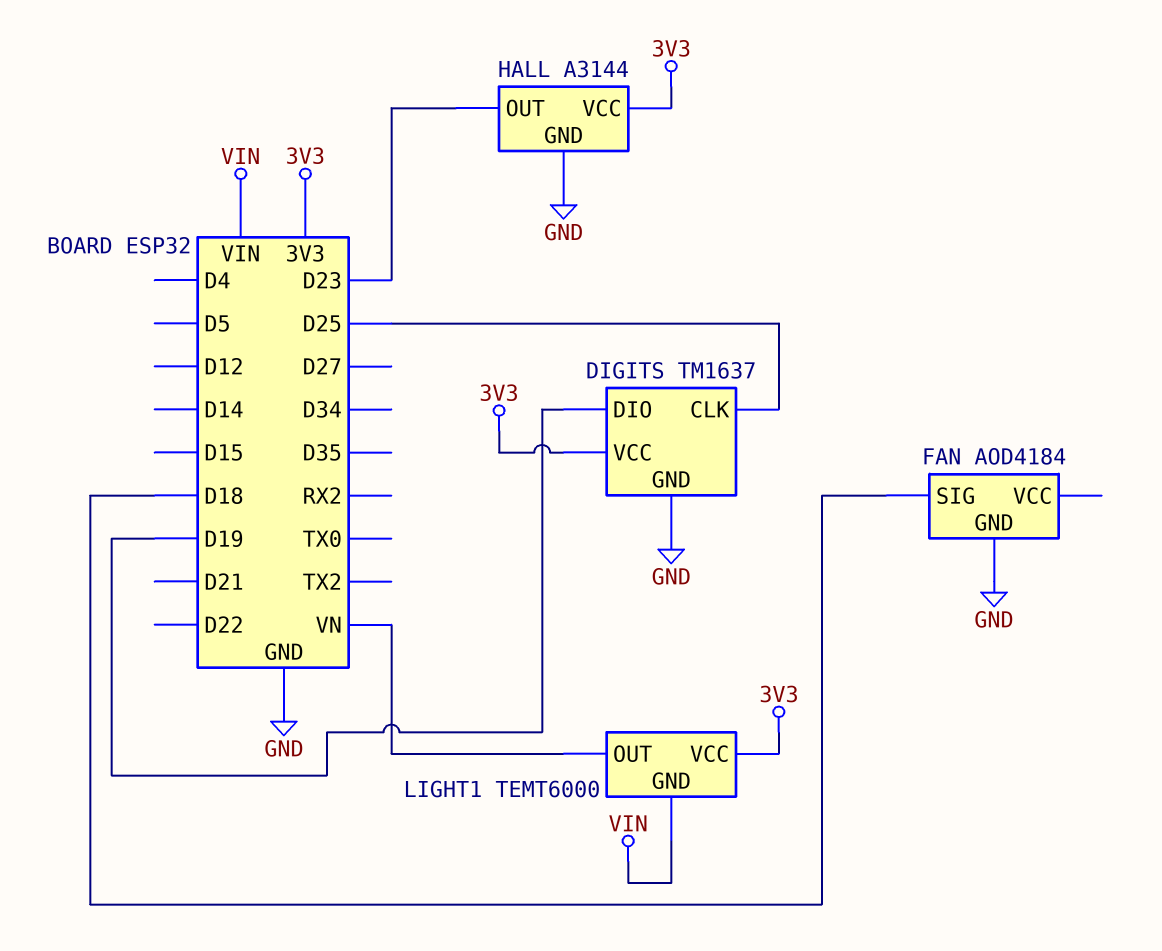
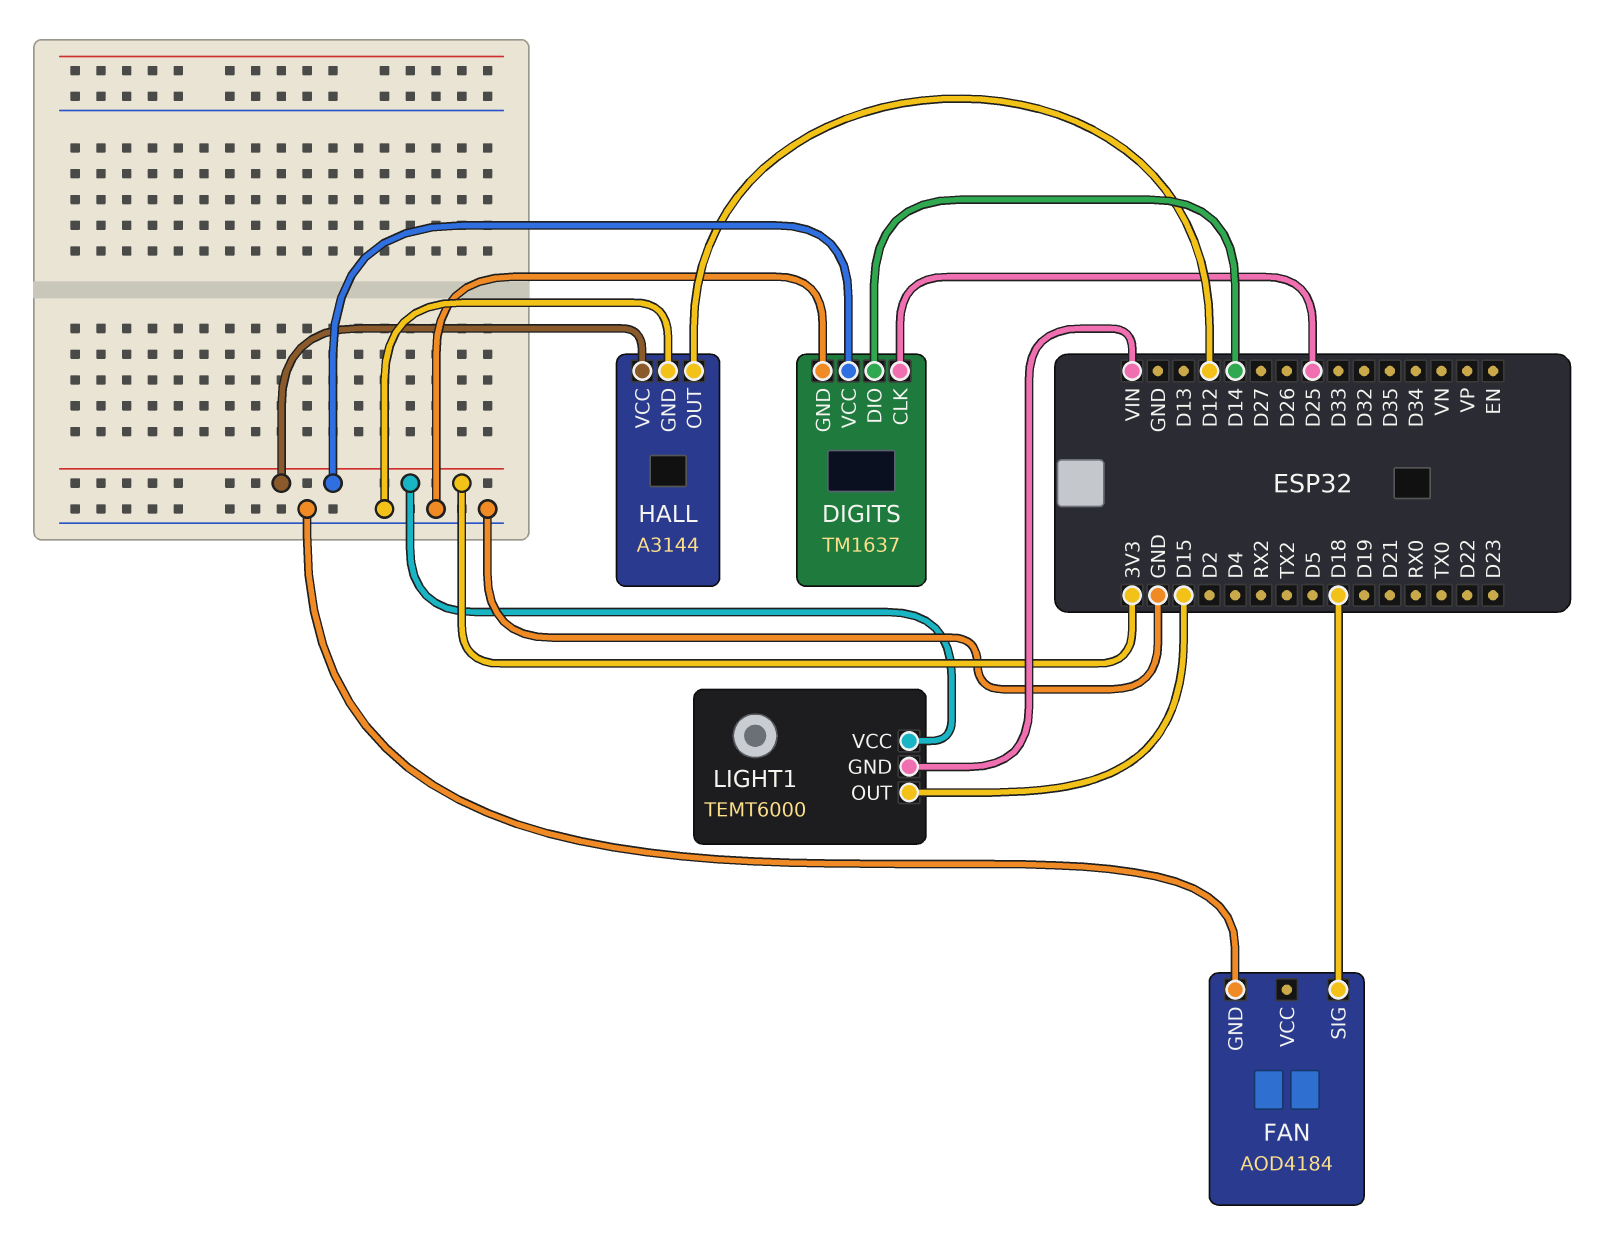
DIGITS pin DIO: D19 -> D14
HALL pin OUT: D23 -> D12
LIGHT1 pin OUT: VN -> D15

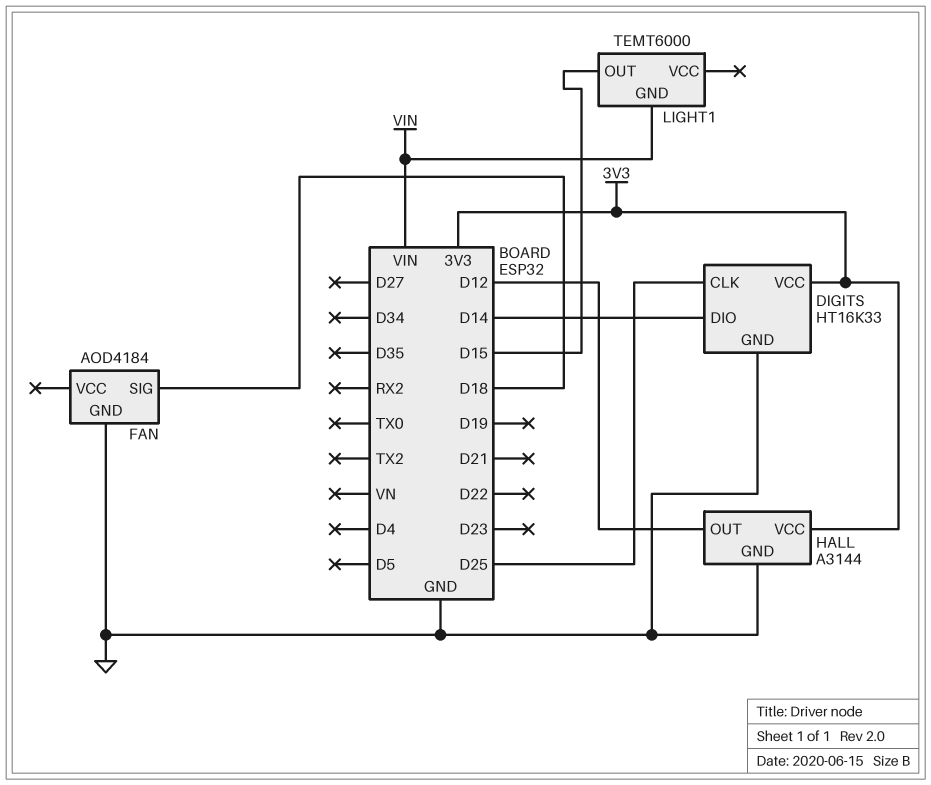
DIGITS: TM1637 -> HT16K33
LIGHT1 pin VCC: 3V3 -> none

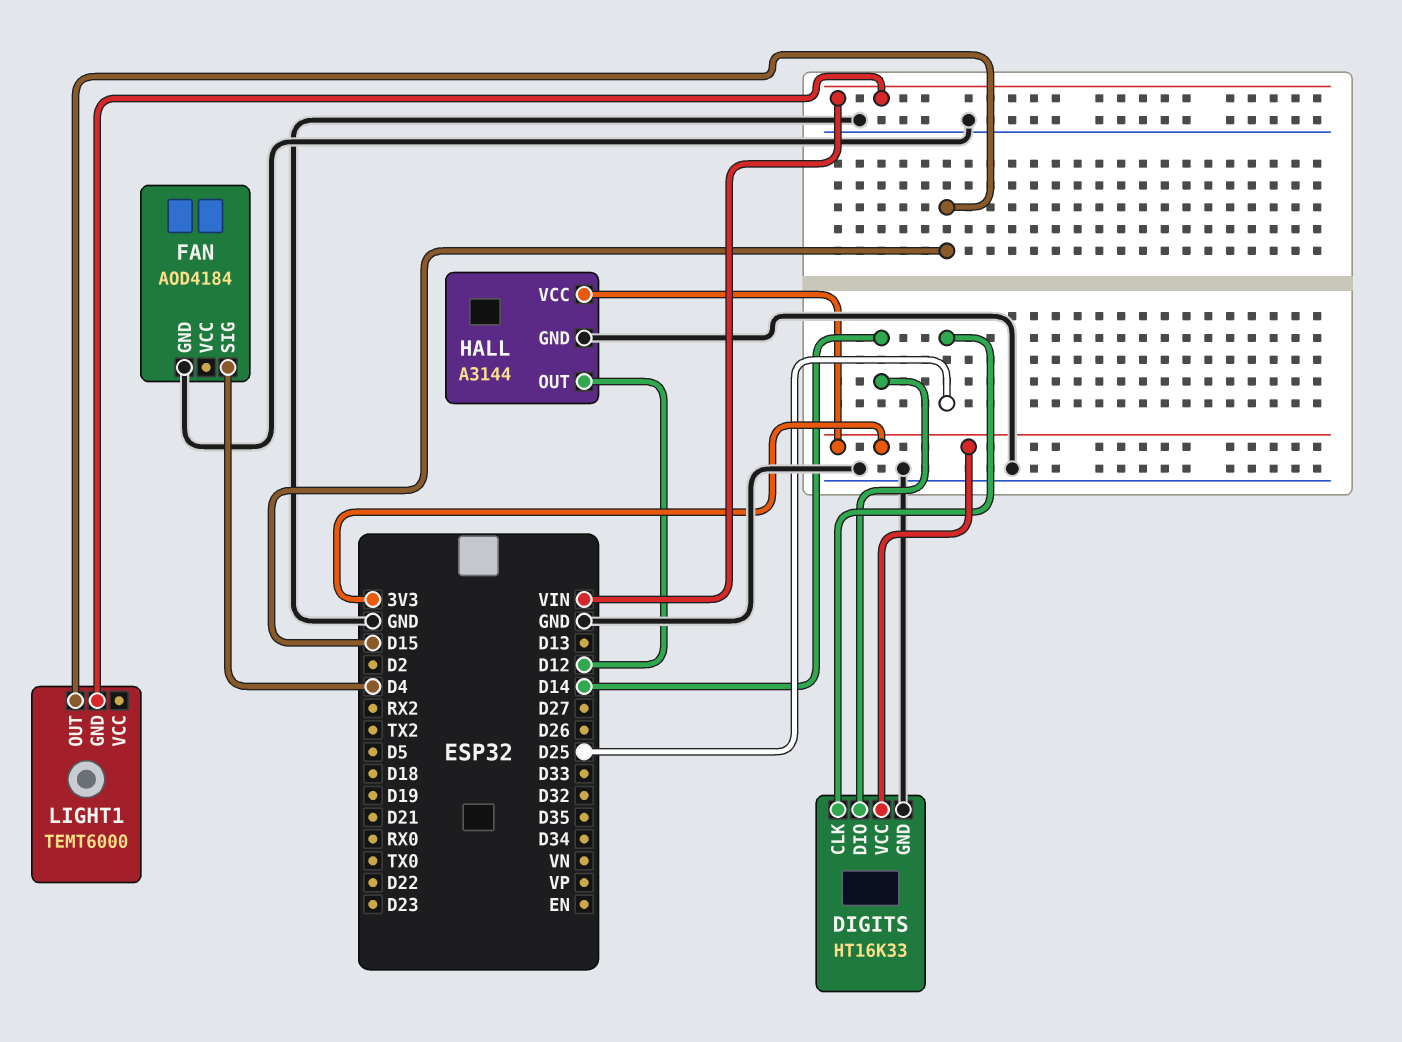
FAN pin SIG: D18 -> D4

